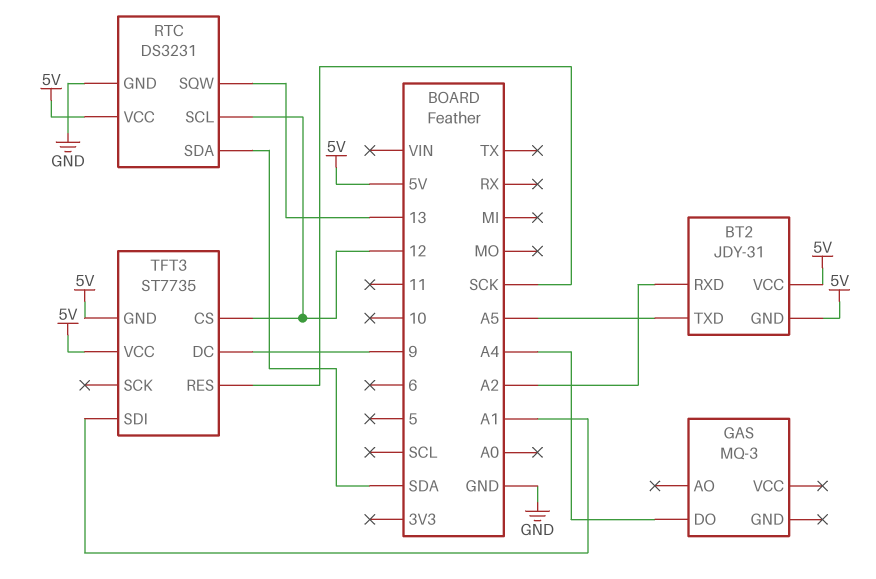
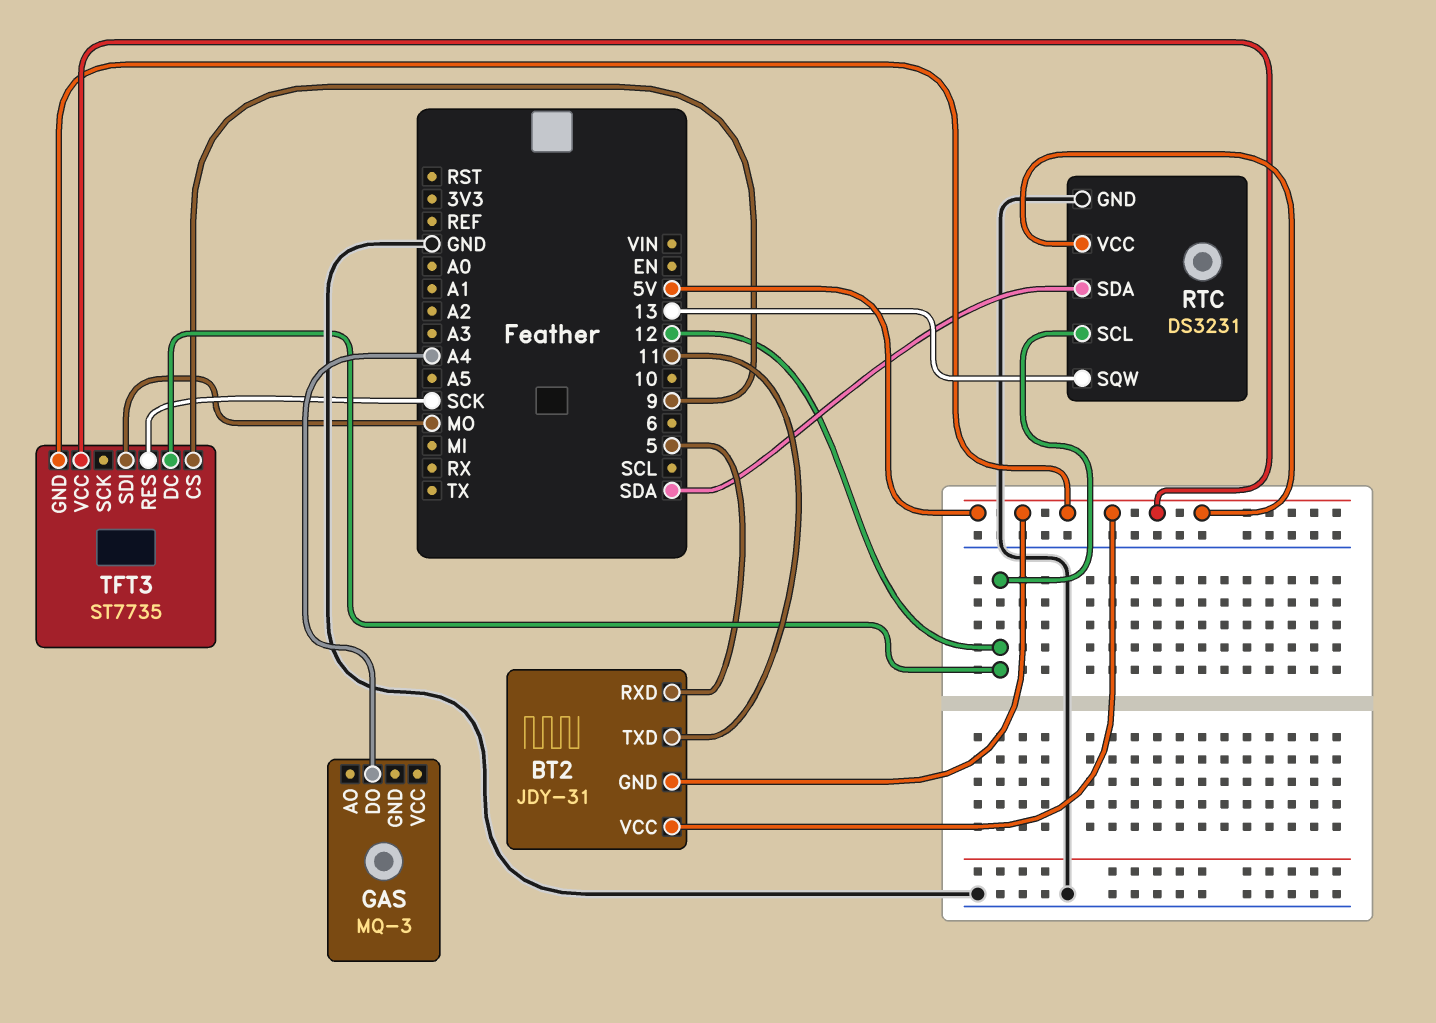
BT2 pin RXD: A2 -> 5
BT2 pin TXD: A5 -> 11
TFT3 pin CS: 12 -> 9
TFT3 pin DC: 9 -> 12
TFT3 pin SDI: A1 -> MO

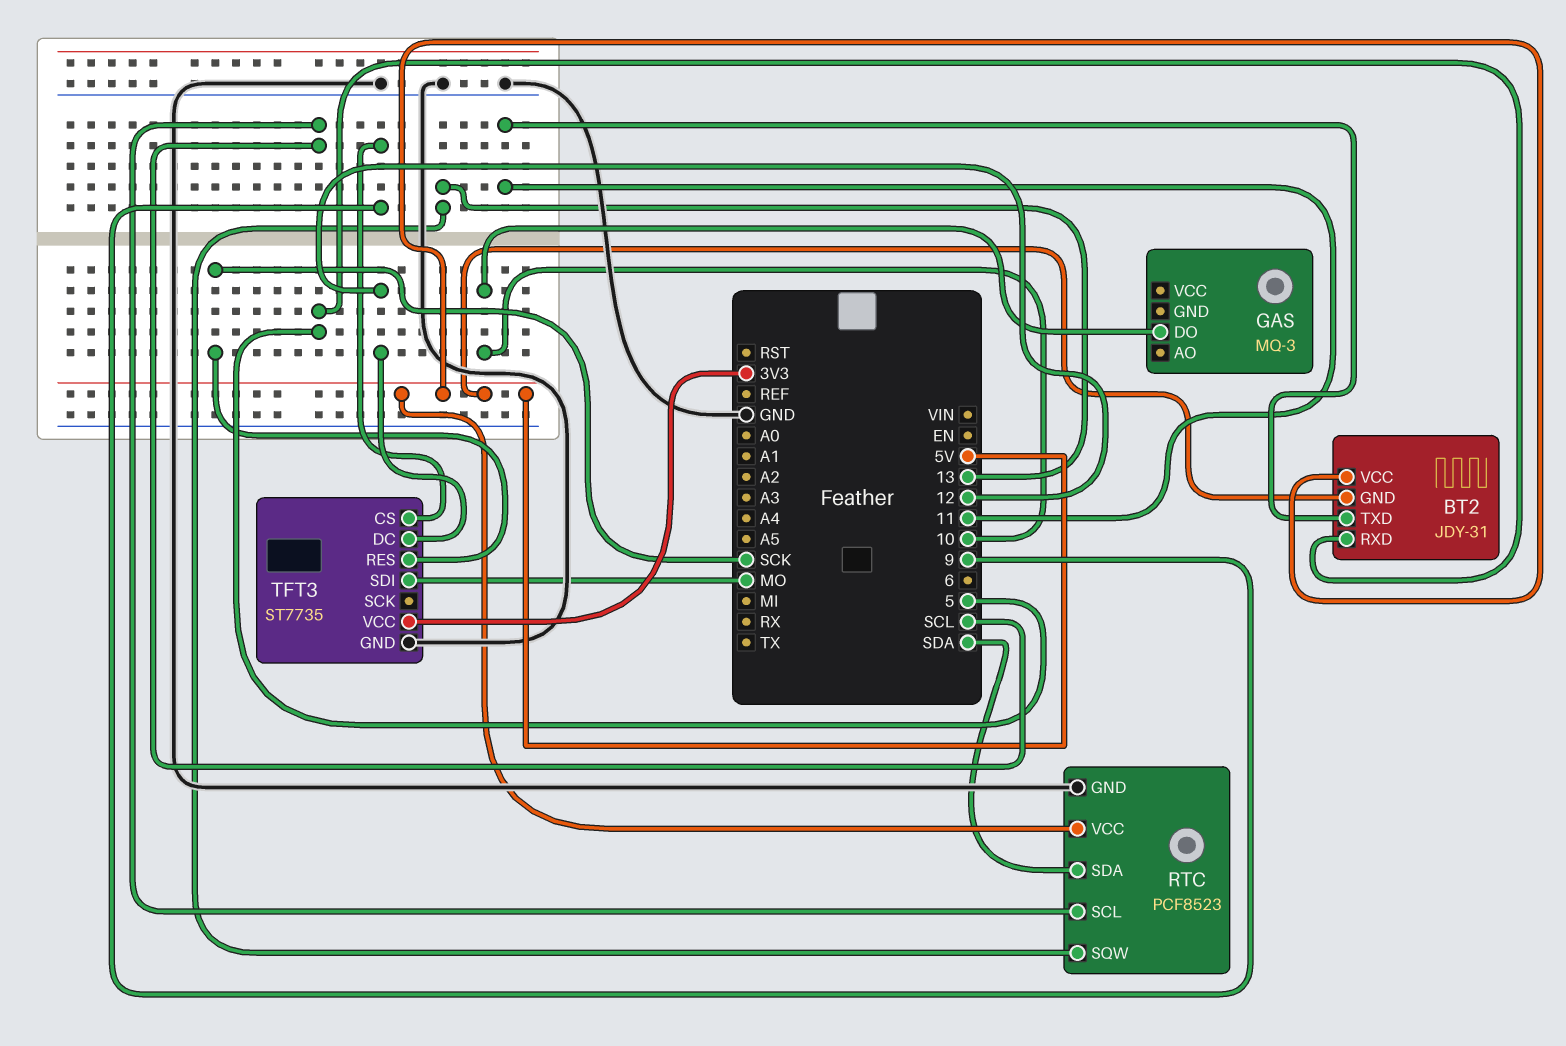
GAS pin DO: A4 -> 10
RTC: DS3231 -> PCF8523
RTC pin SCL: 12 -> SCL
TFT3 pin GND: 5V -> GND
TFT3 pin VCC: 5V -> 3V3

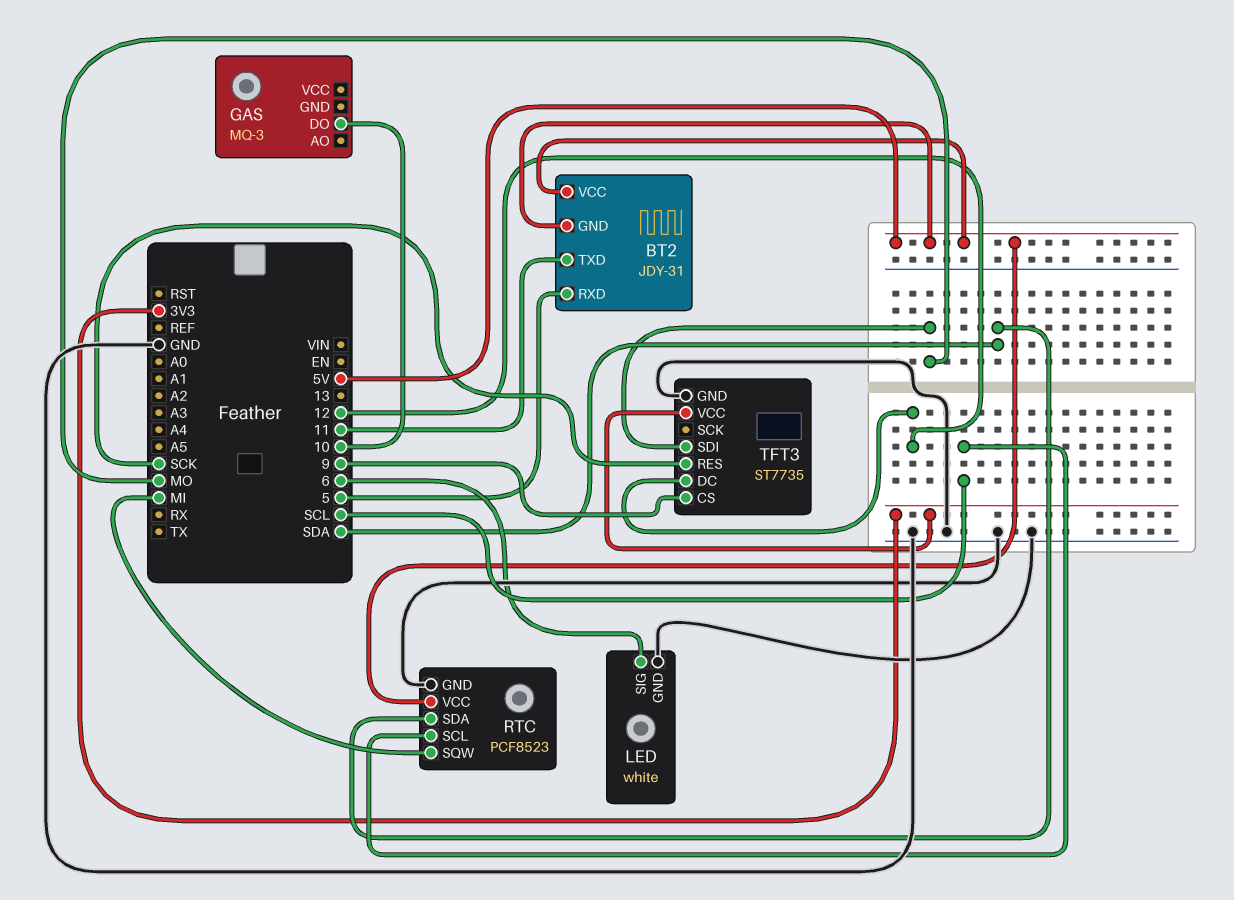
LED: none -> white
LED pin GND: none -> GND
LED pin SIG: none -> 6
RTC pin SQW: 13 -> MI

